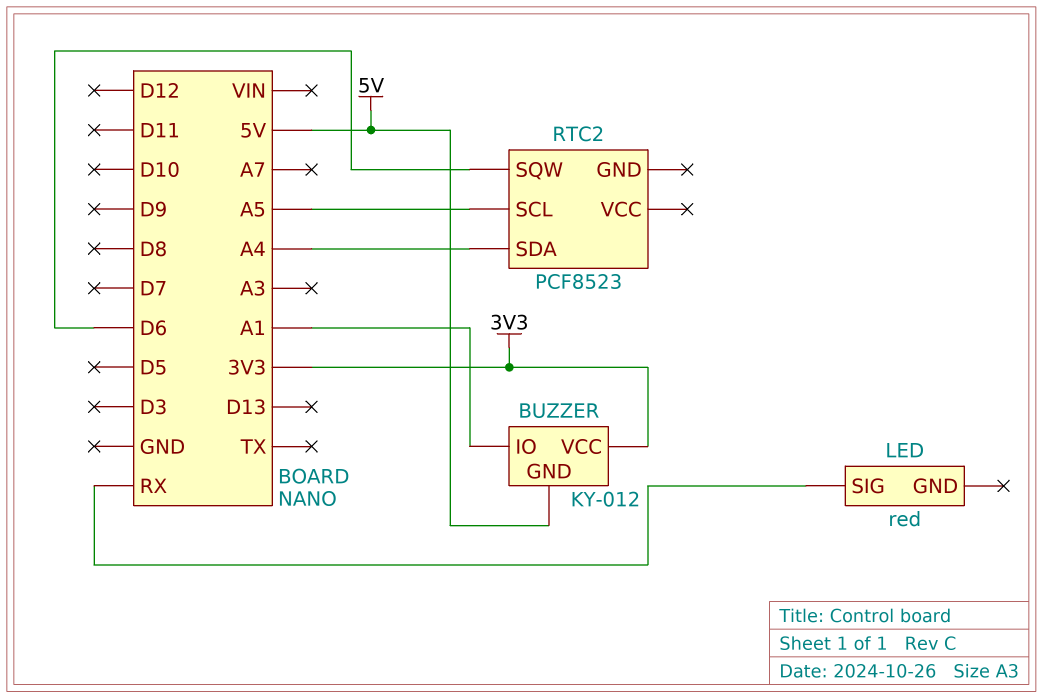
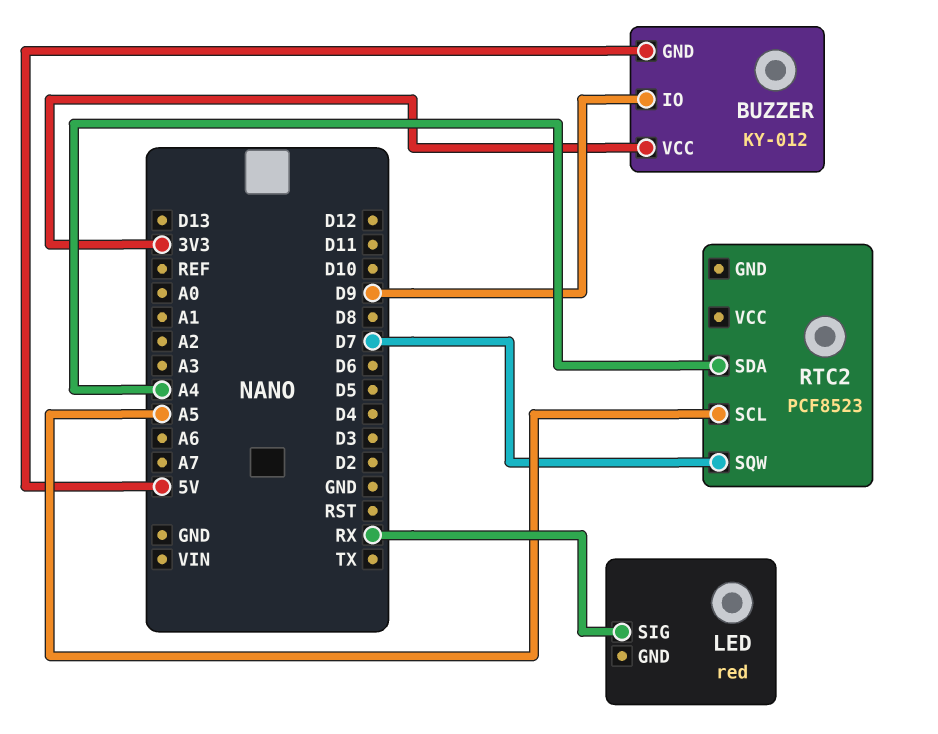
BUZZER pin IO: A1 -> D9
RTC2 pin SQW: D6 -> D7

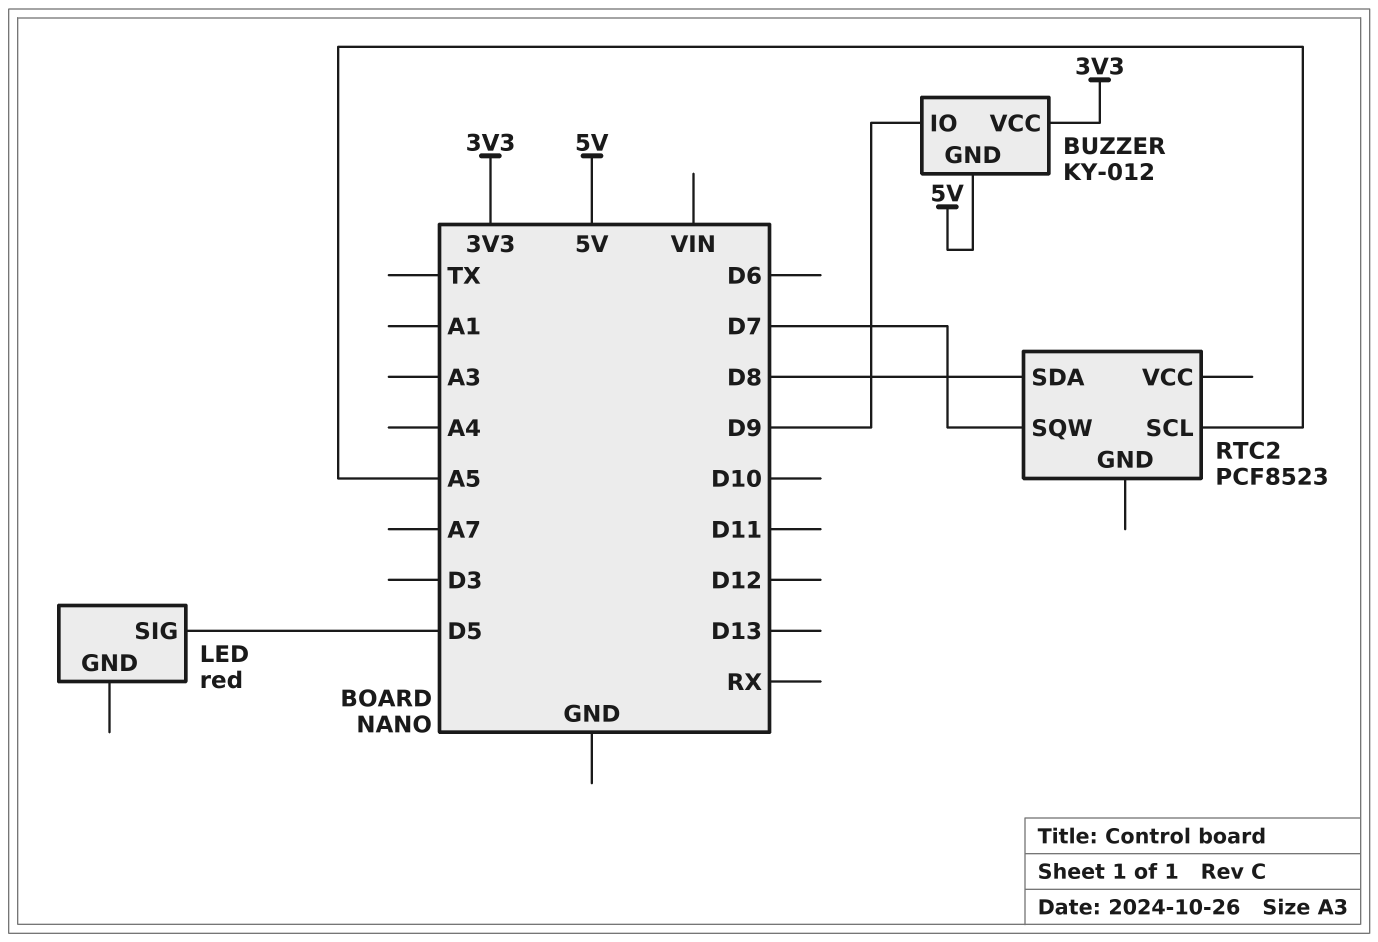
LED pin SIG: RX -> D5
RTC2 pin SDA: A4 -> D8

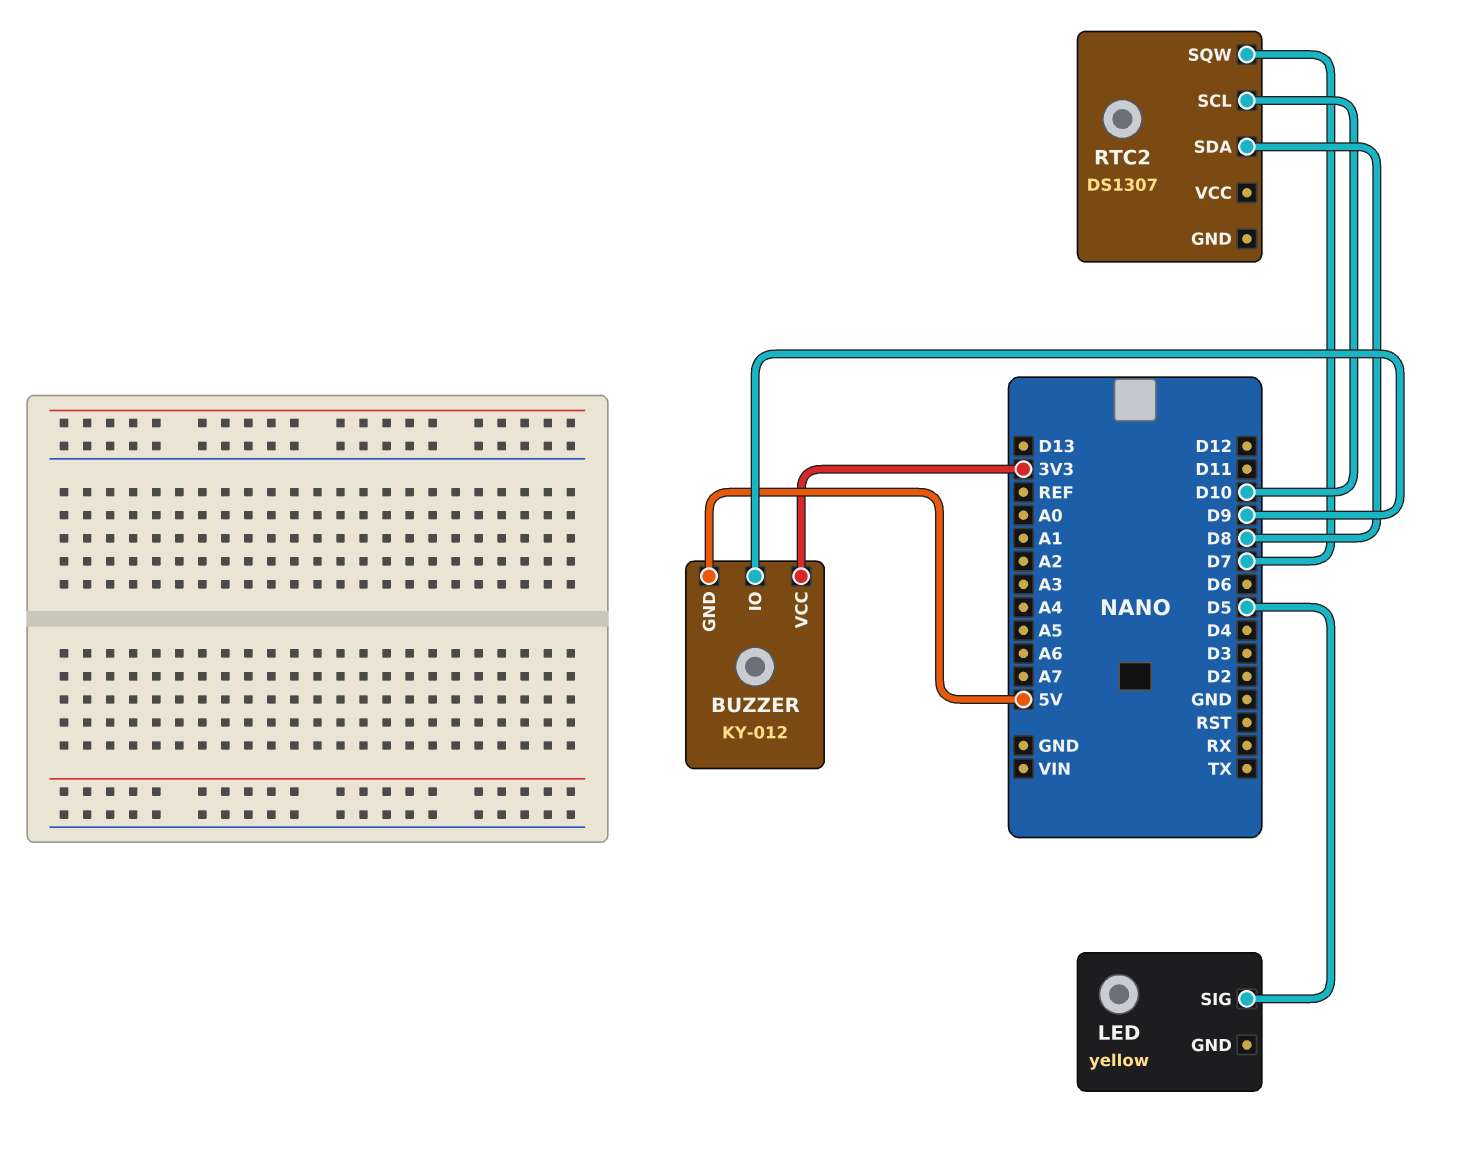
LED: red -> yellow
RTC2: PCF8523 -> DS1307
RTC2 pin SCL: A5 -> D10

